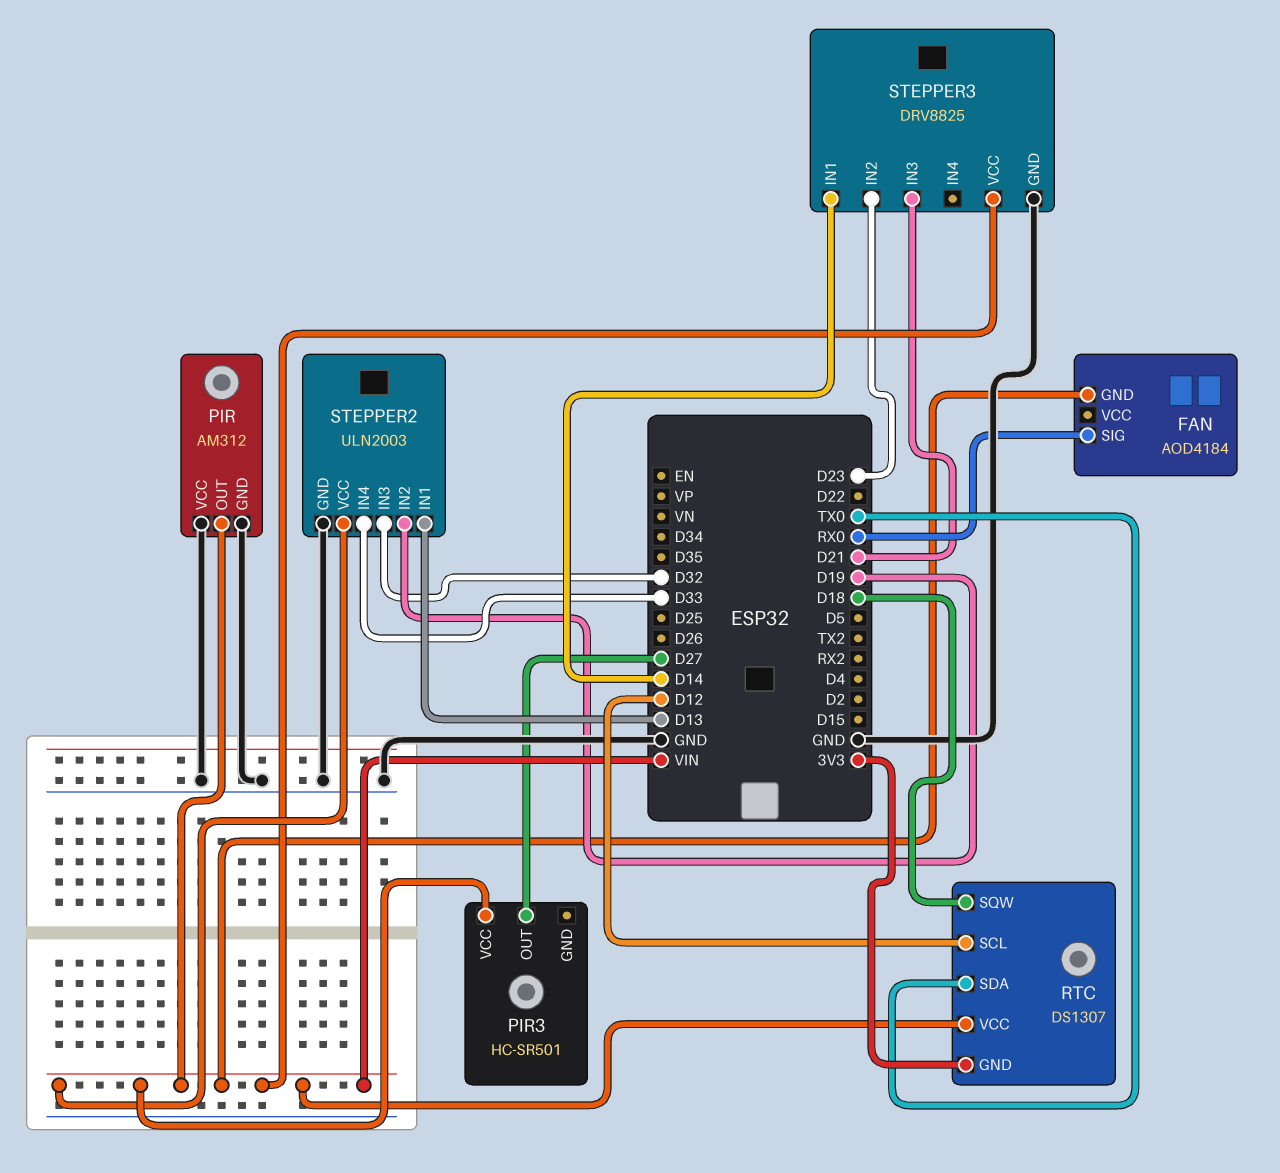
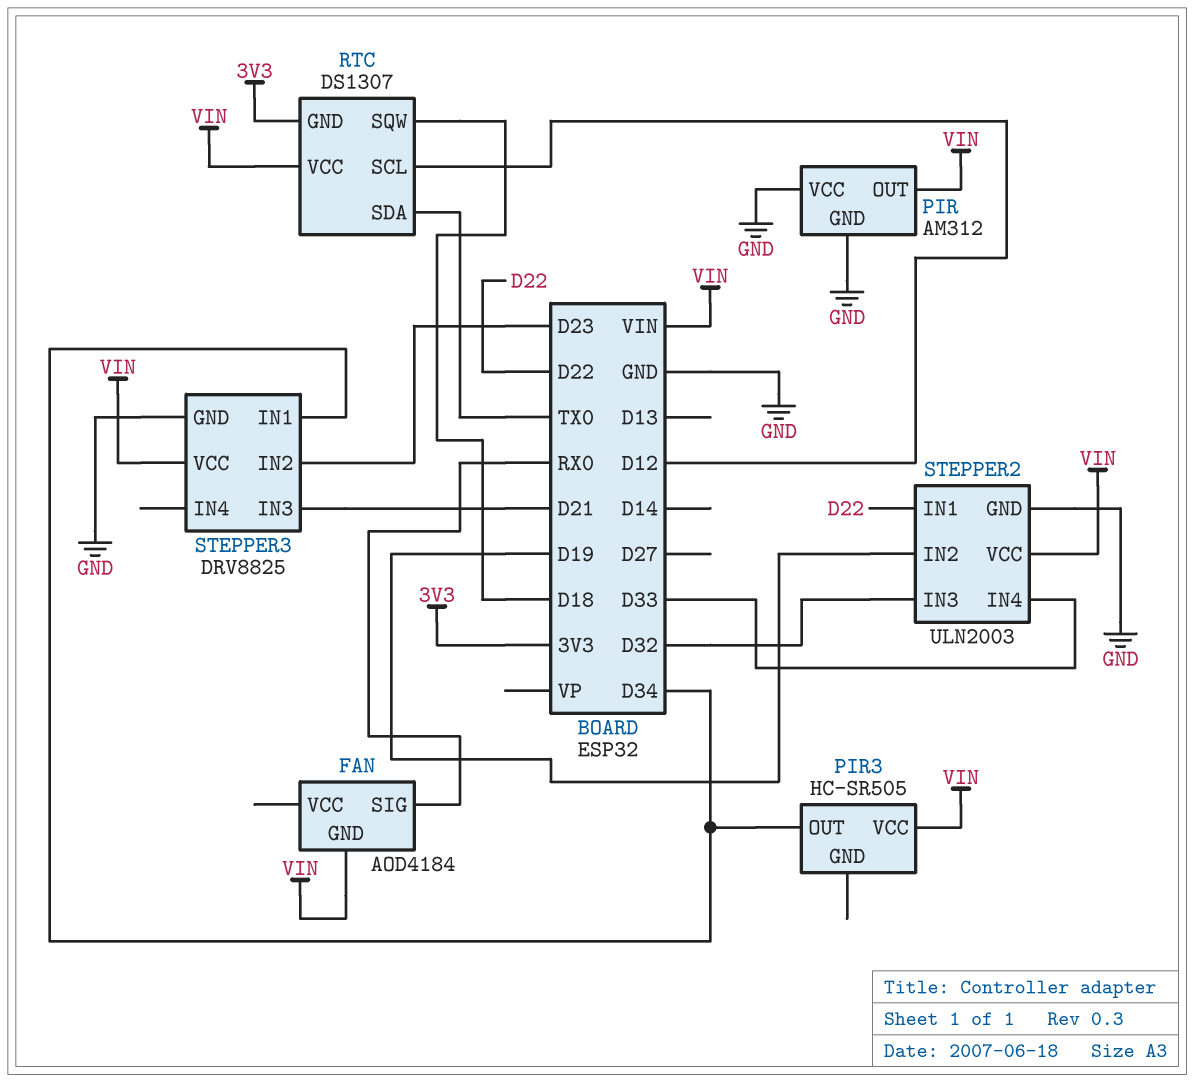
PIR3: HC-SR501 -> HC-SR505
PIR3 pin OUT: D27 -> D34
STEPPER2 pin IN1: D13 -> D22
STEPPER3 pin IN1: D14 -> D34

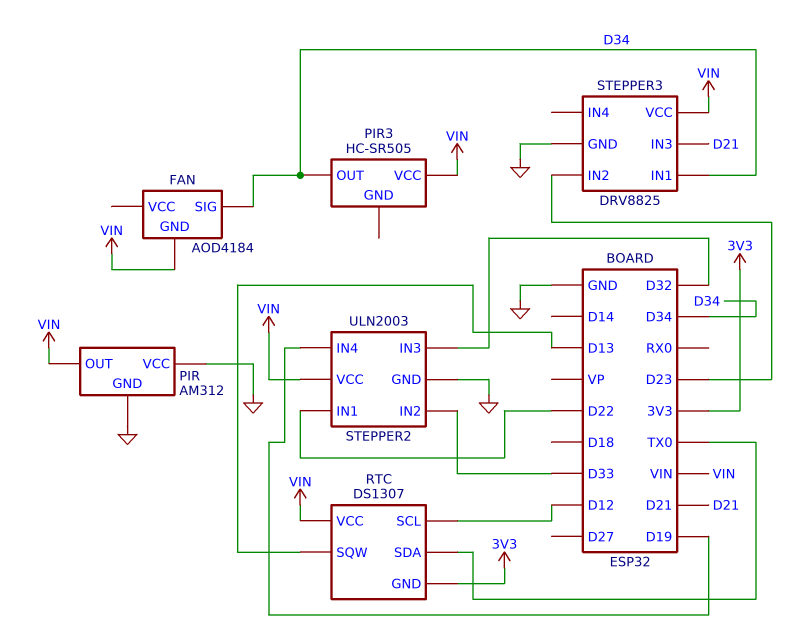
FAN pin SIG: RX0 -> D34
RTC pin SQW: D18 -> D13
STEPPER2 pin IN2: D19 -> D33
STEPPER2 pin IN4: D33 -> D19

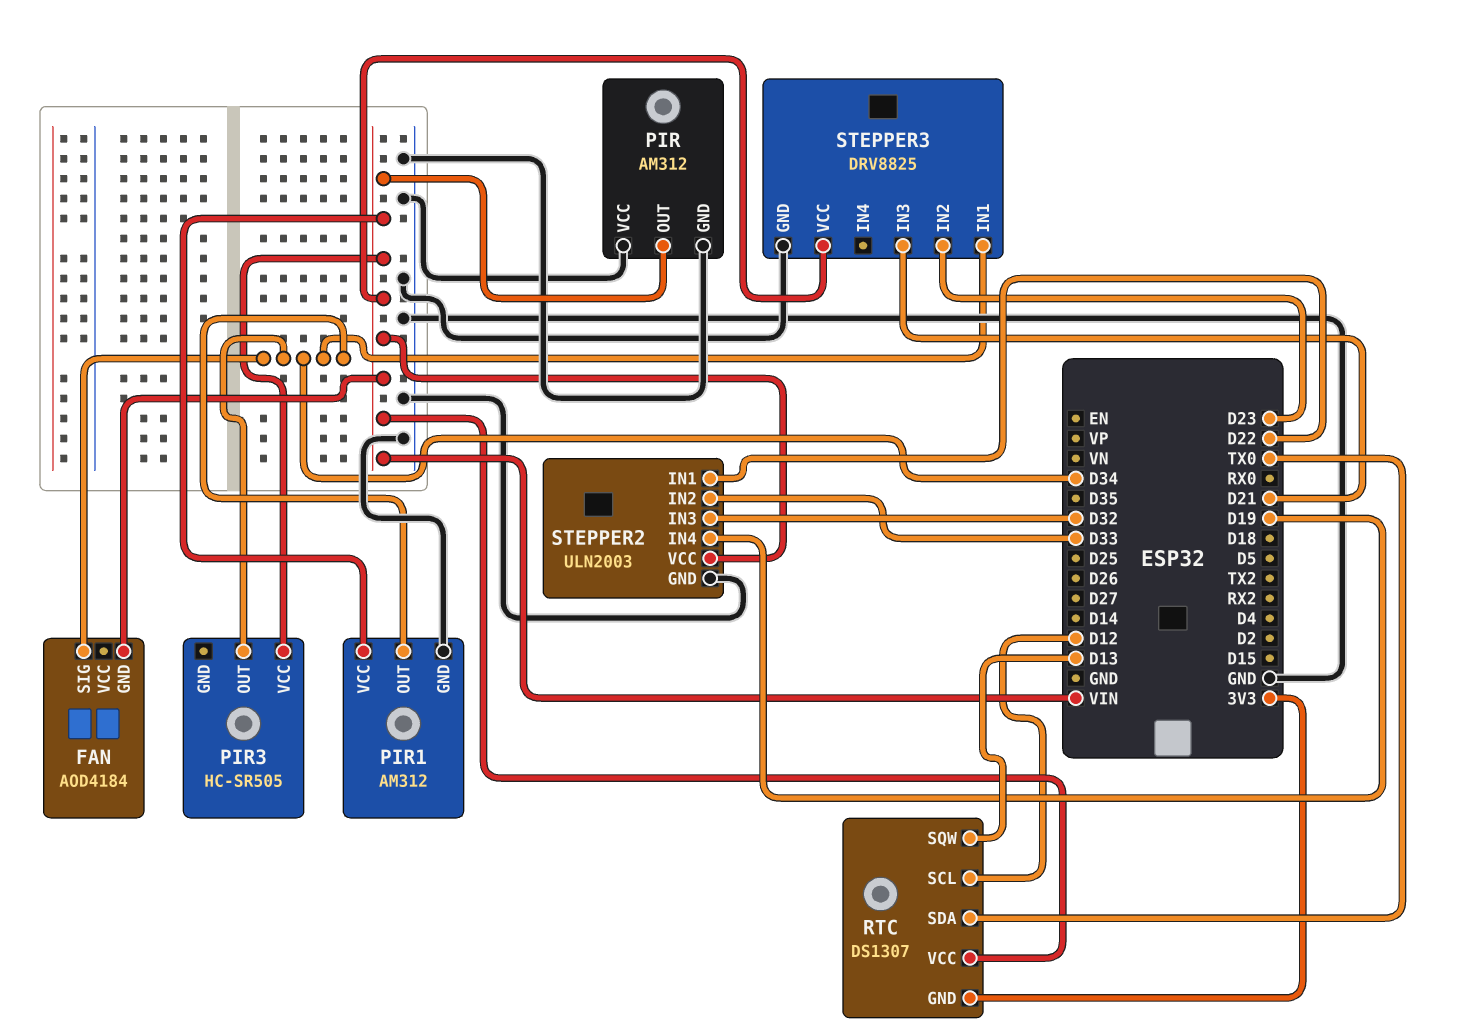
PIR1: none -> AM312
PIR1 pin GND: none -> GND
PIR1 pin OUT: none -> D34
PIR1 pin VCC: none -> VIN

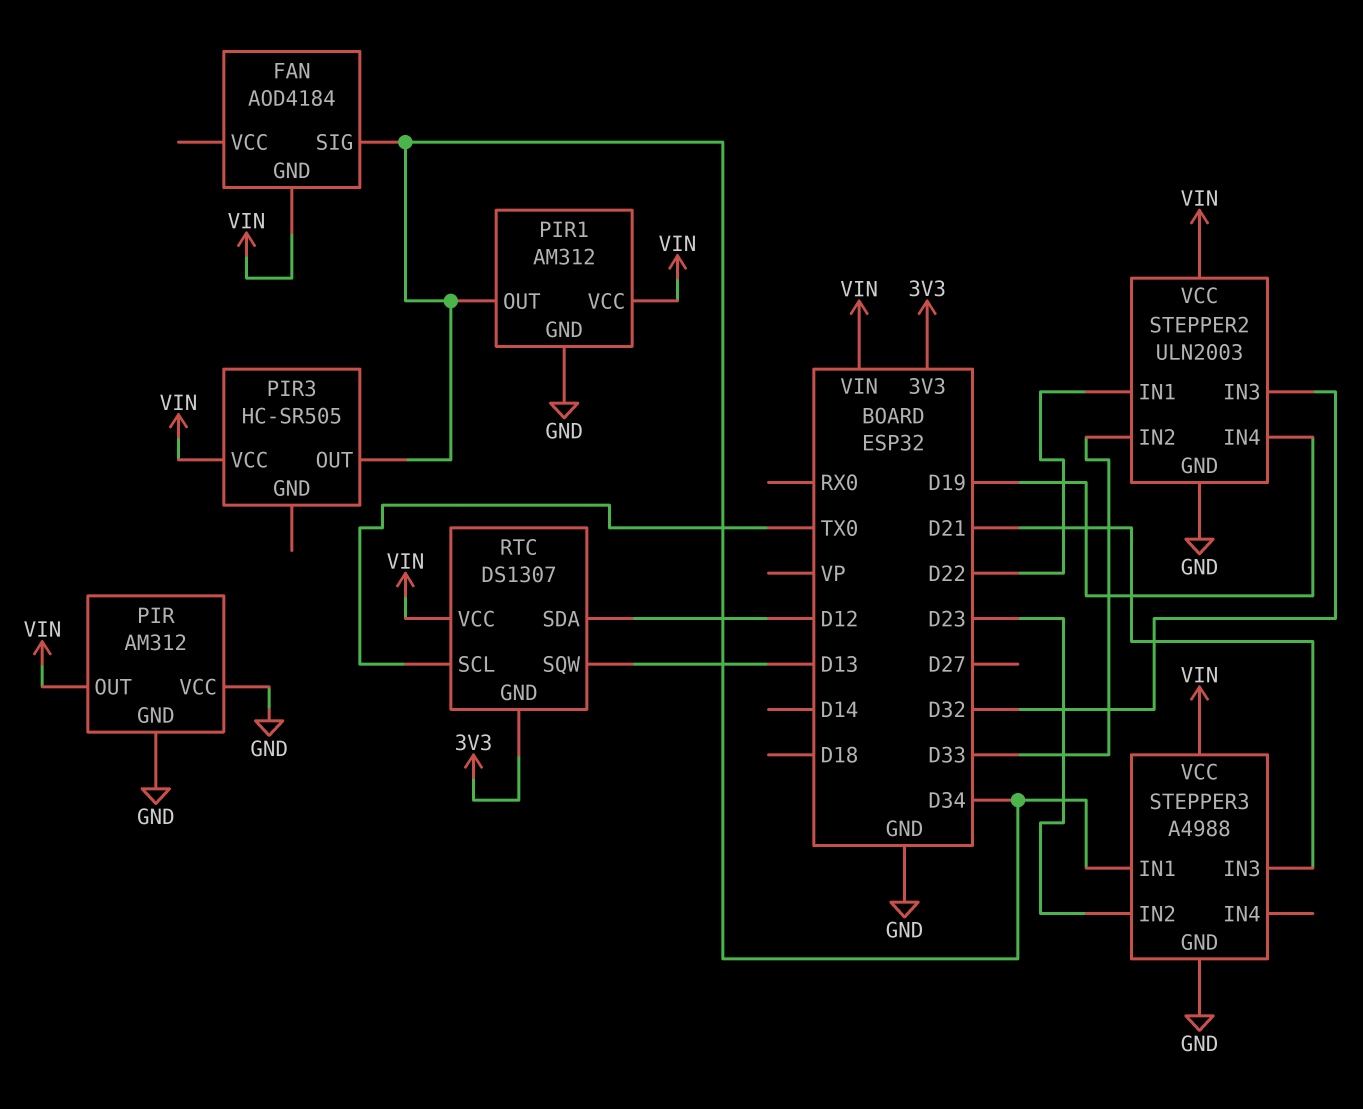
RTC pin SCL: D12 -> TX0
RTC pin SDA: TX0 -> D12
STEPPER3: DRV8825 -> A4988

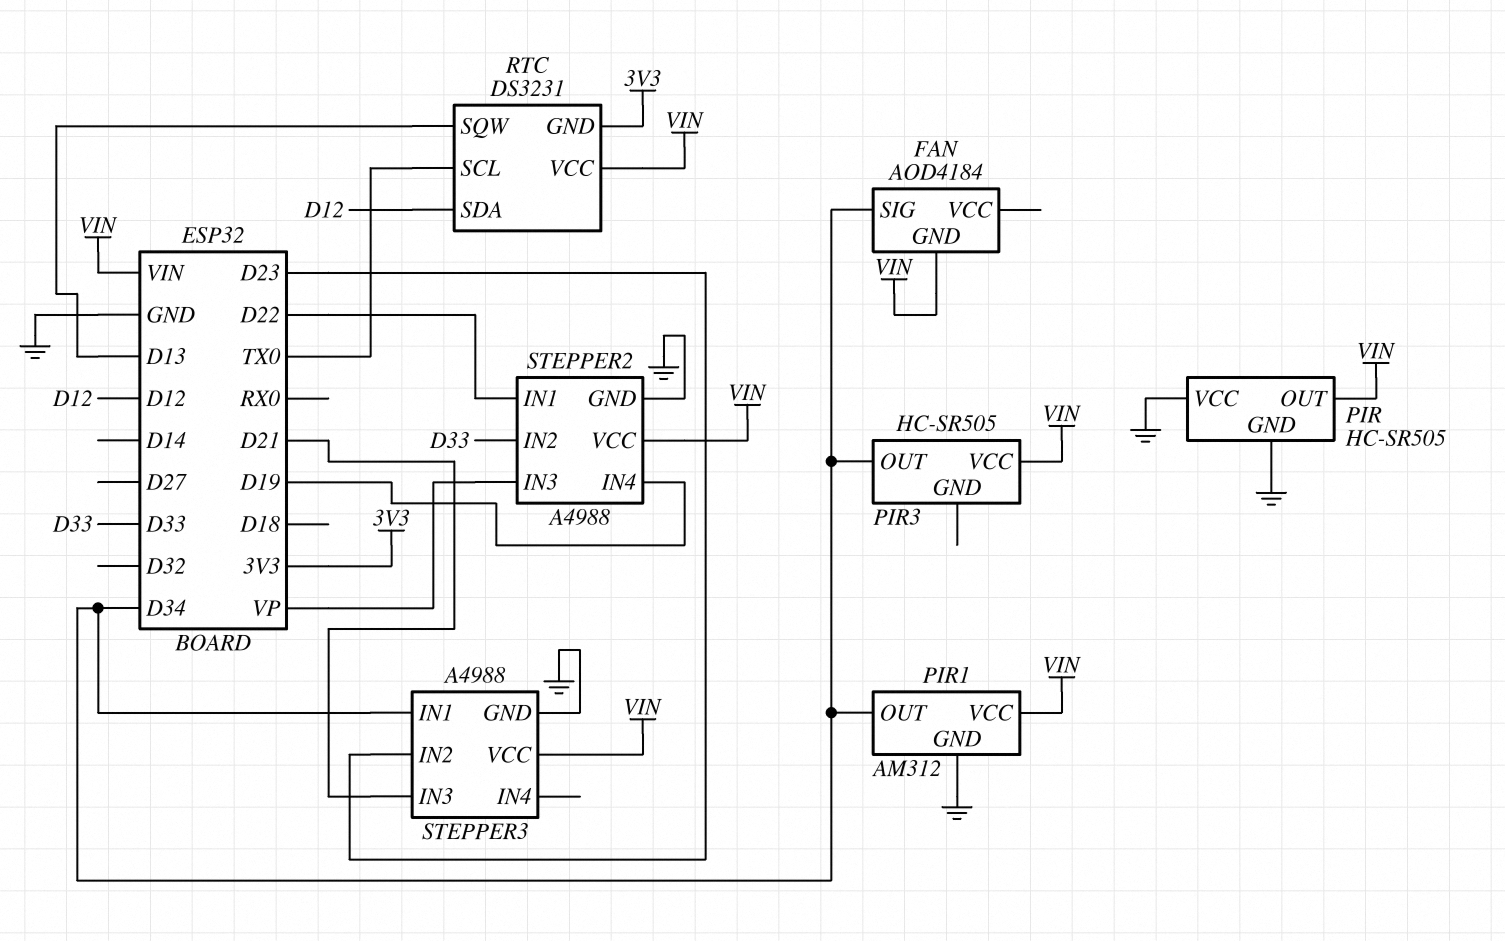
PIR: AM312 -> HC-SR505
RTC: DS1307 -> DS3231
STEPPER2: ULN2003 -> A4988
STEPPER2 pin IN3: D32 -> VP

